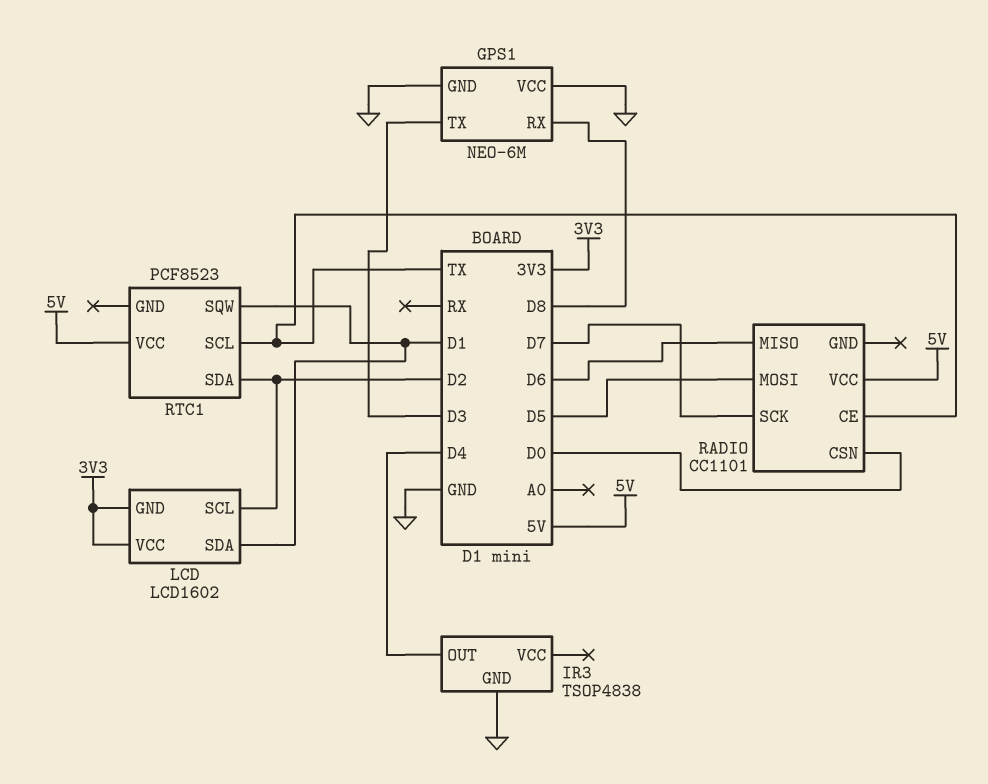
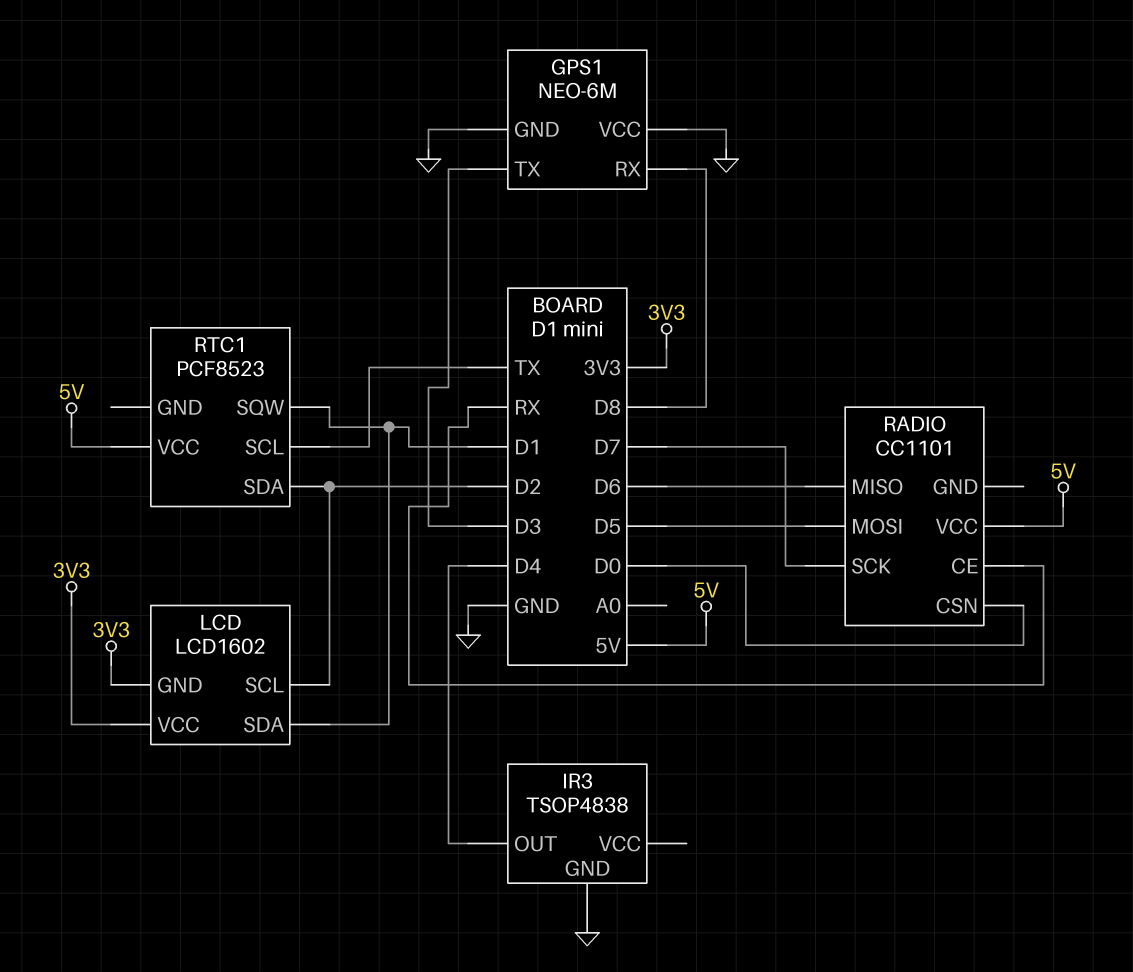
RADIO pin CE: TX -> RX

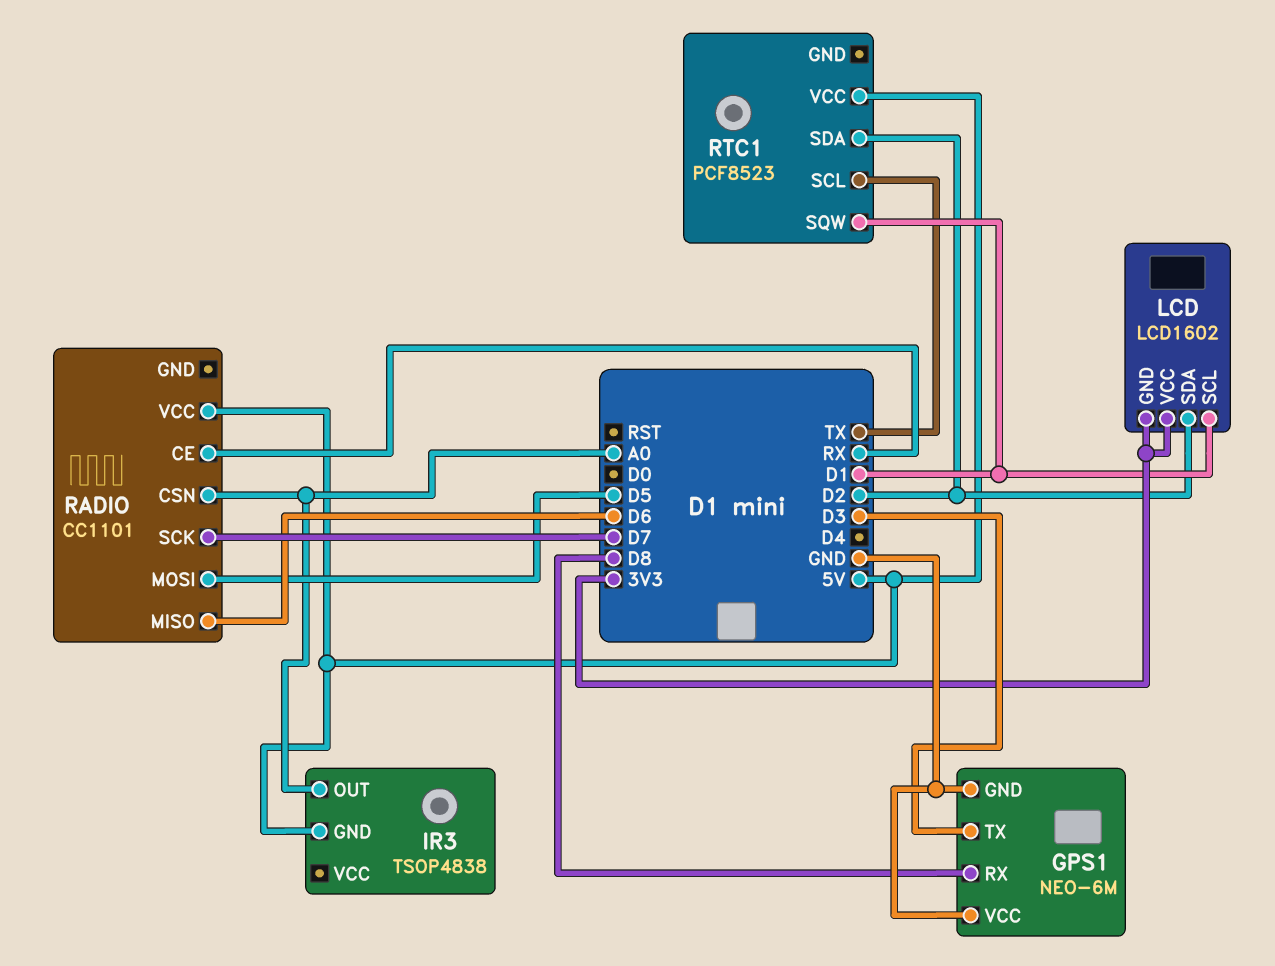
IR3 pin GND: GND -> 5V
IR3 pin OUT: D4 -> A0
LCD pin SCL: D2 -> D1
LCD pin SDA: D1 -> D2
RADIO pin CSN: D0 -> A0

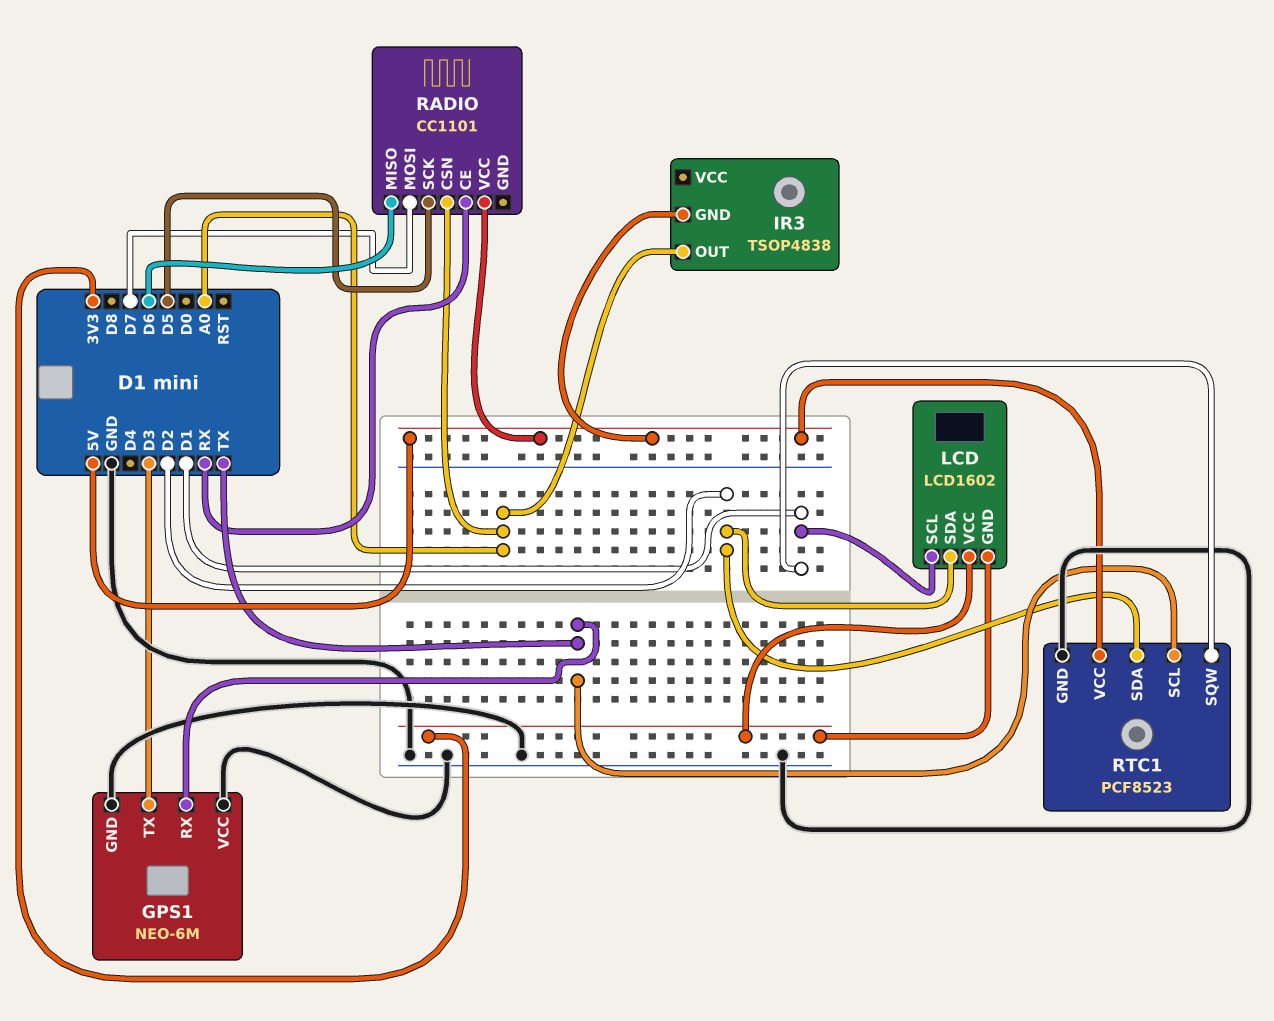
GPS1 pin RX: D8 -> TX
RADIO pin MOSI: D5 -> D7
RADIO pin SCK: D7 -> D5
RTC1 pin GND: none -> GND

